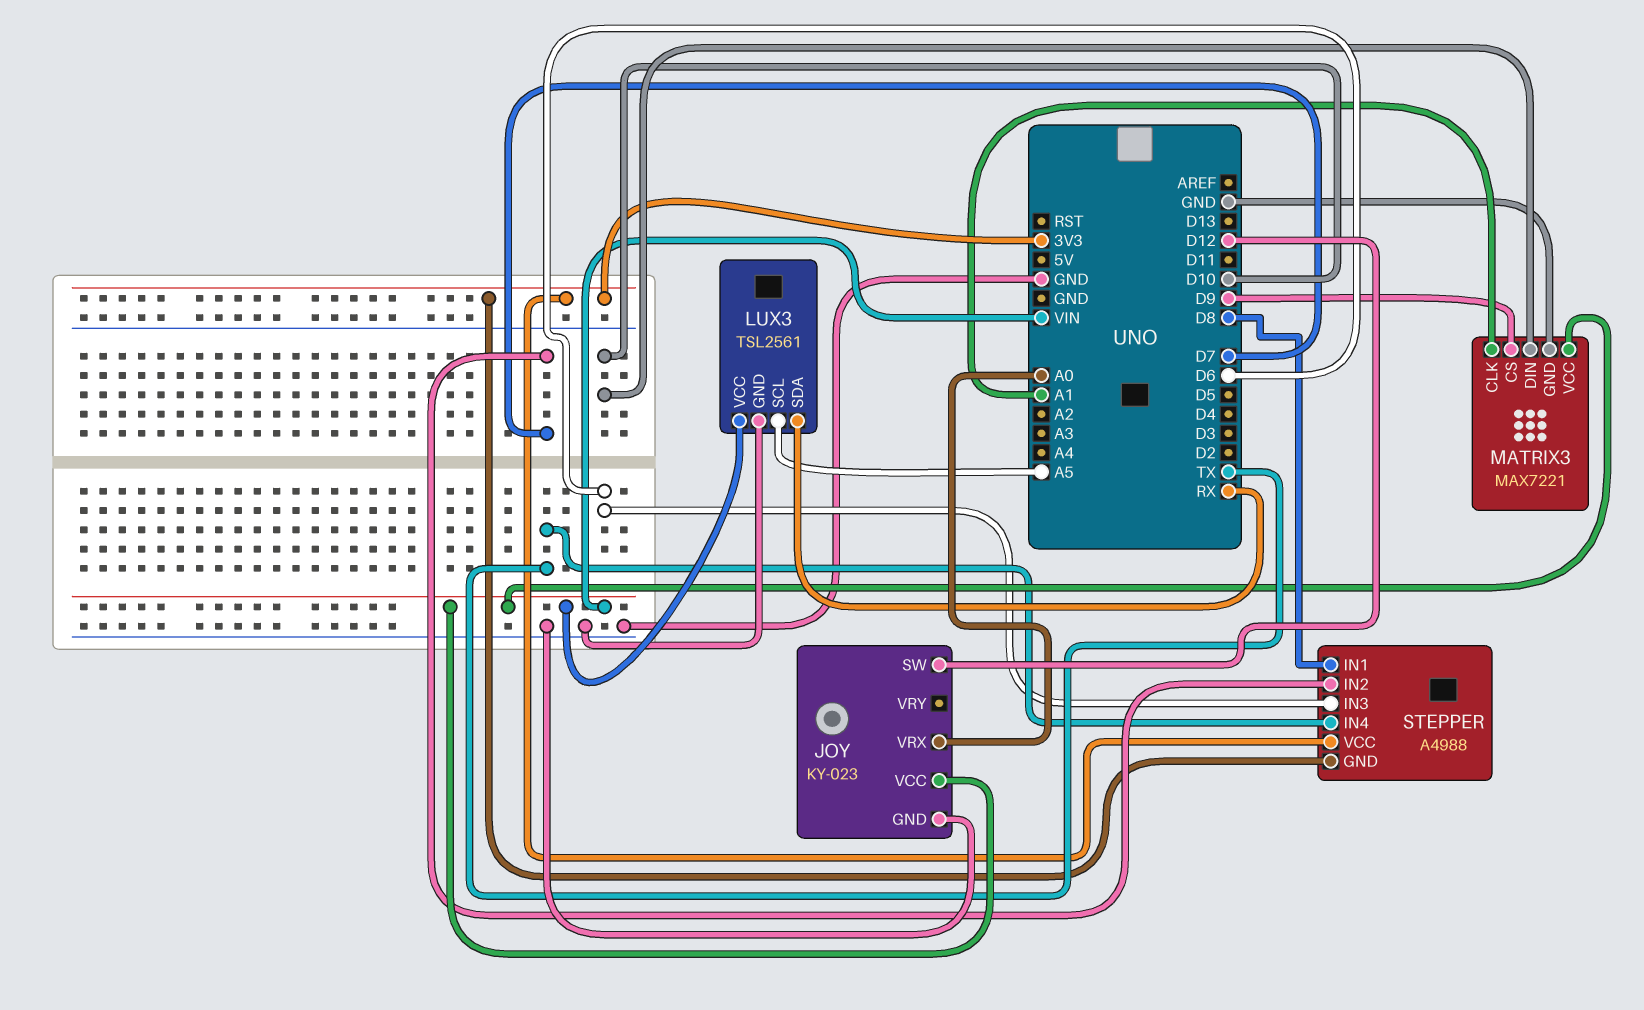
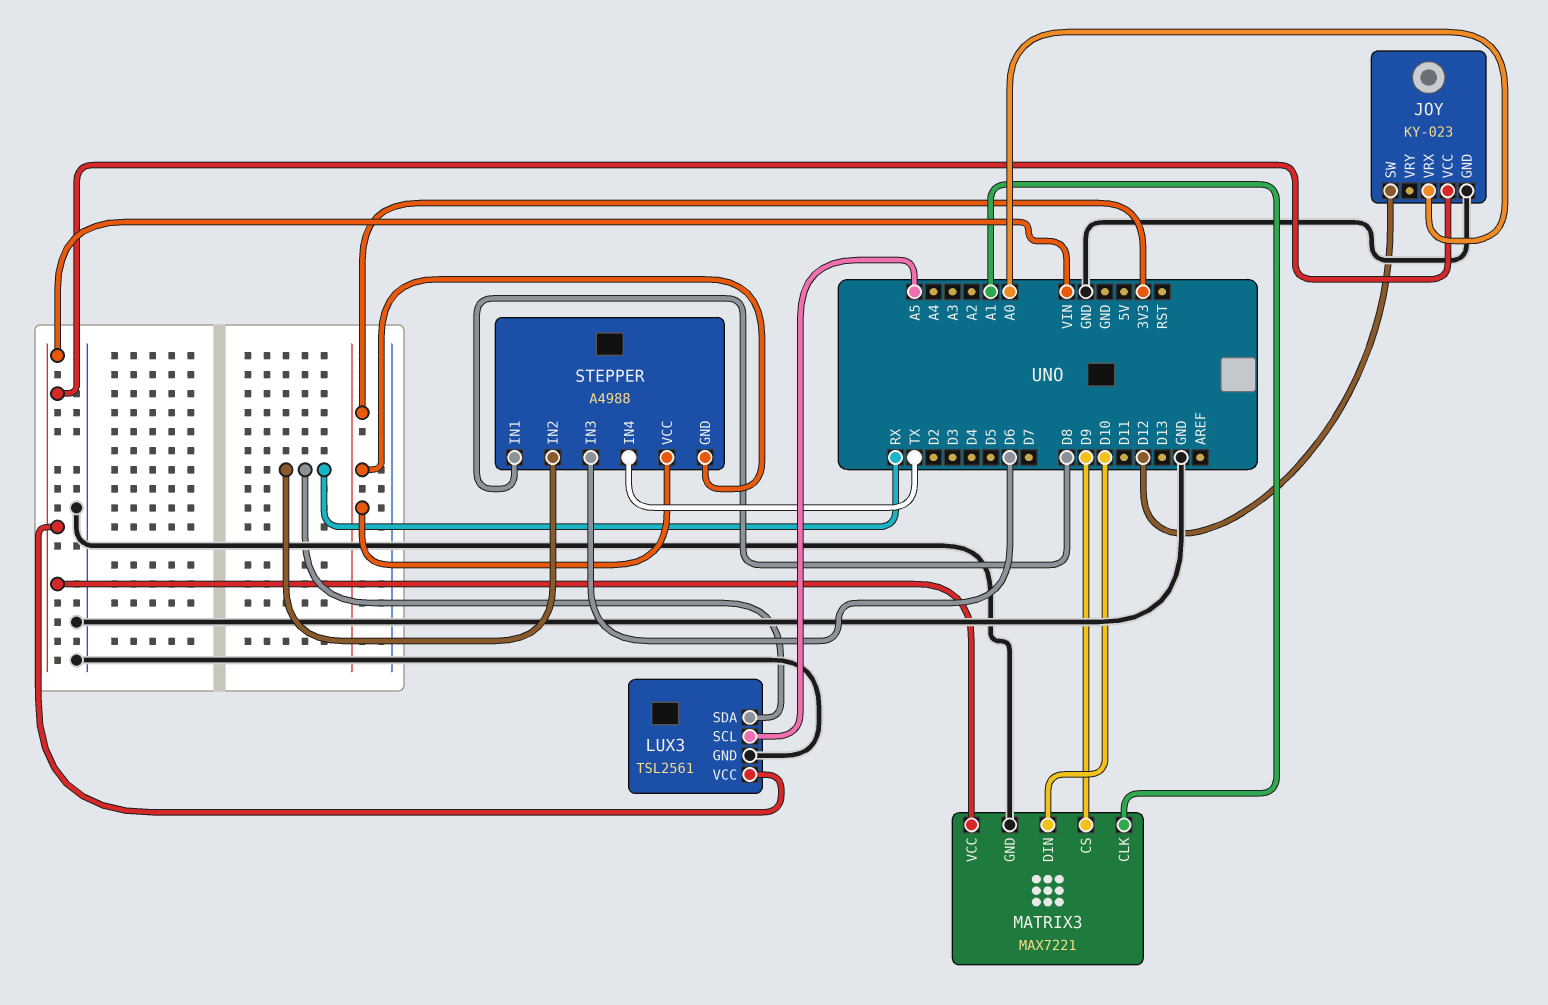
STEPPER pin IN2: D7 -> RX

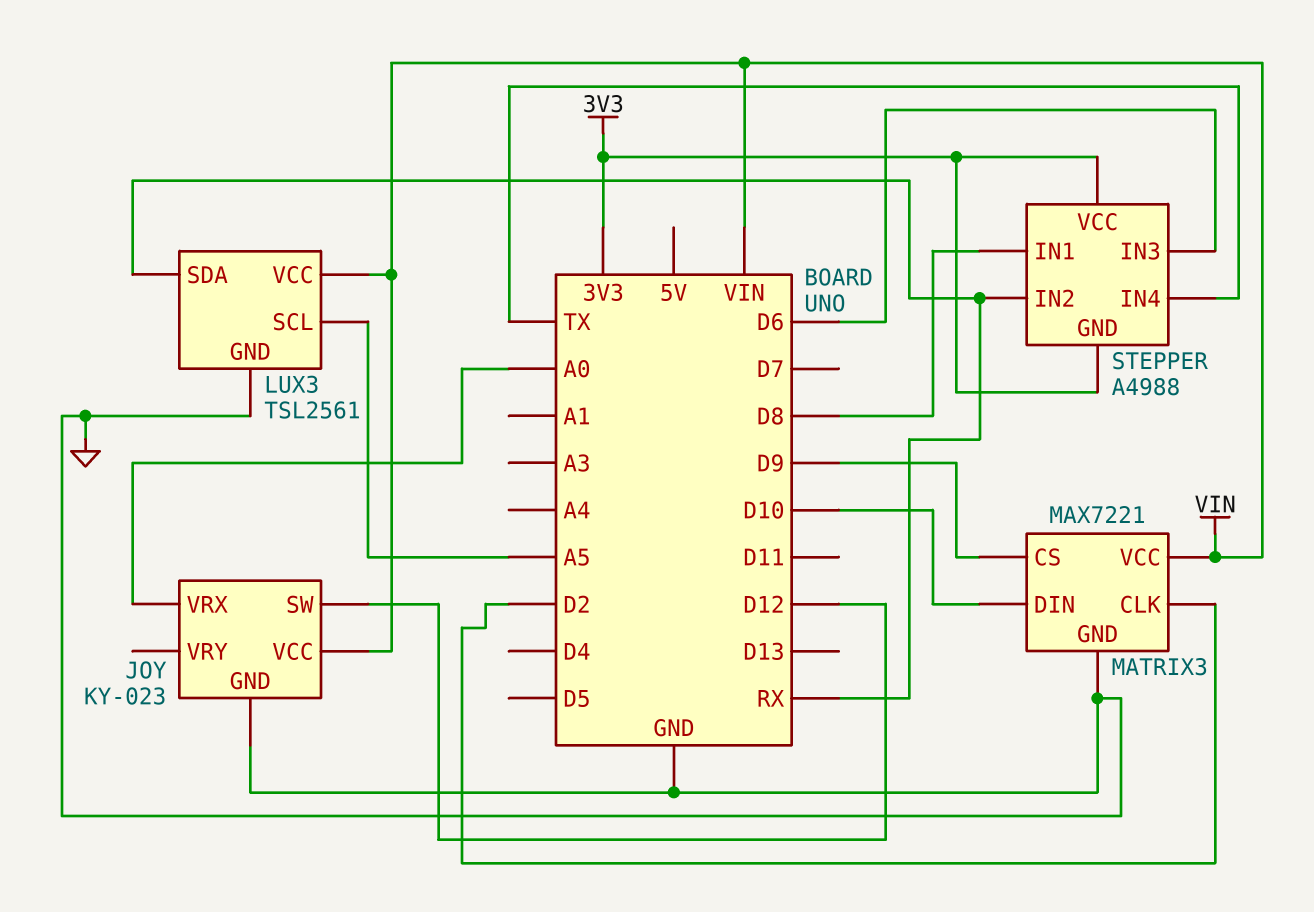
MATRIX3 pin CLK: A1 -> D2

